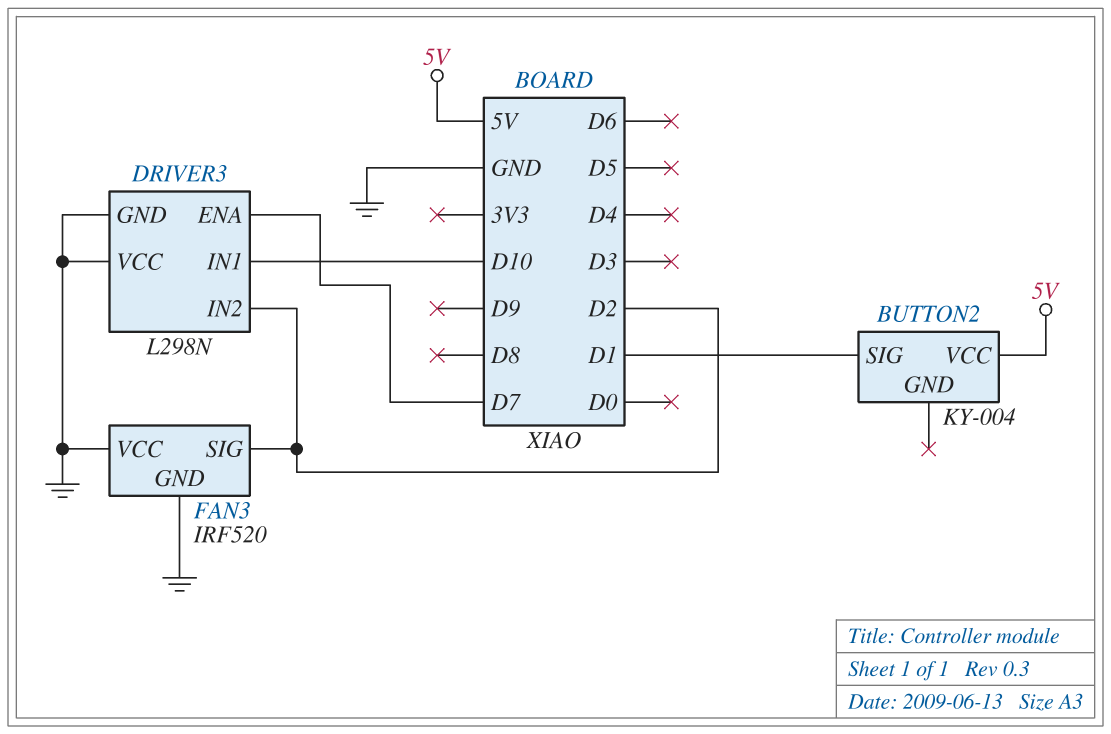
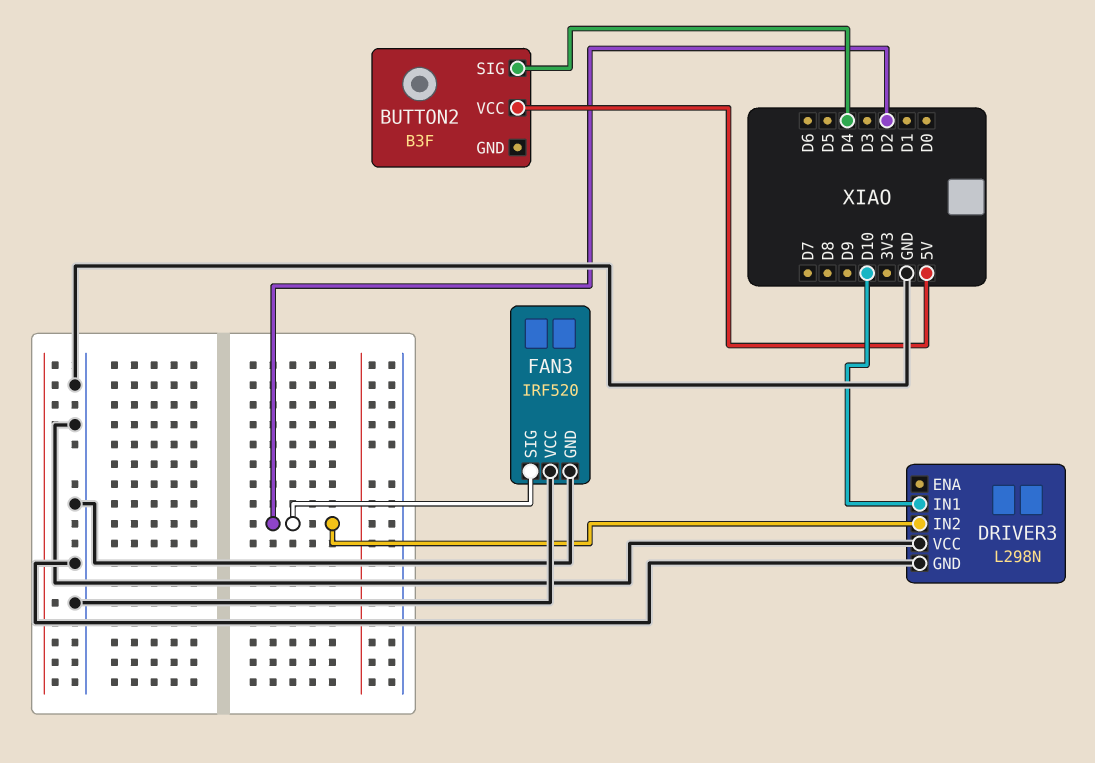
BUTTON2: KY-004 -> B3F
BUTTON2 pin SIG: D1 -> D4
DRIVER3 pin ENA: D7 -> none

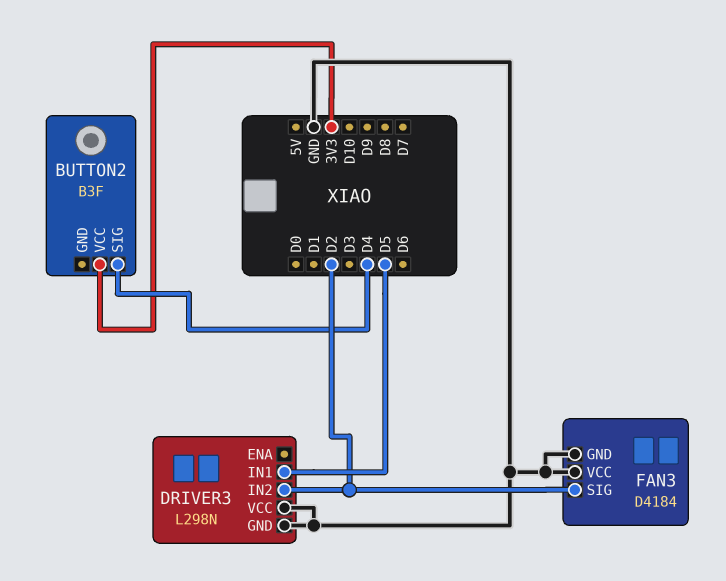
BUTTON2 pin VCC: 5V -> 3V3
DRIVER3 pin IN1: D10 -> D5
FAN3: IRF520 -> D4184

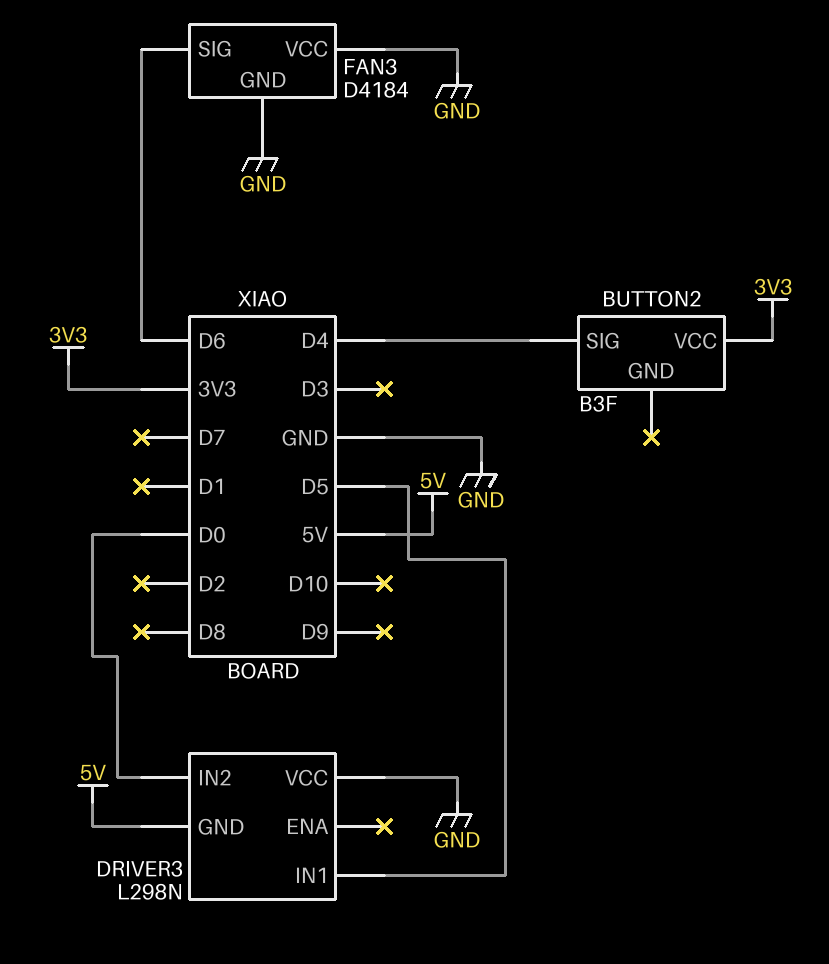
DRIVER3 pin GND: GND -> 5V
DRIVER3 pin IN2: D2 -> D0
FAN3 pin SIG: D2 -> D6

